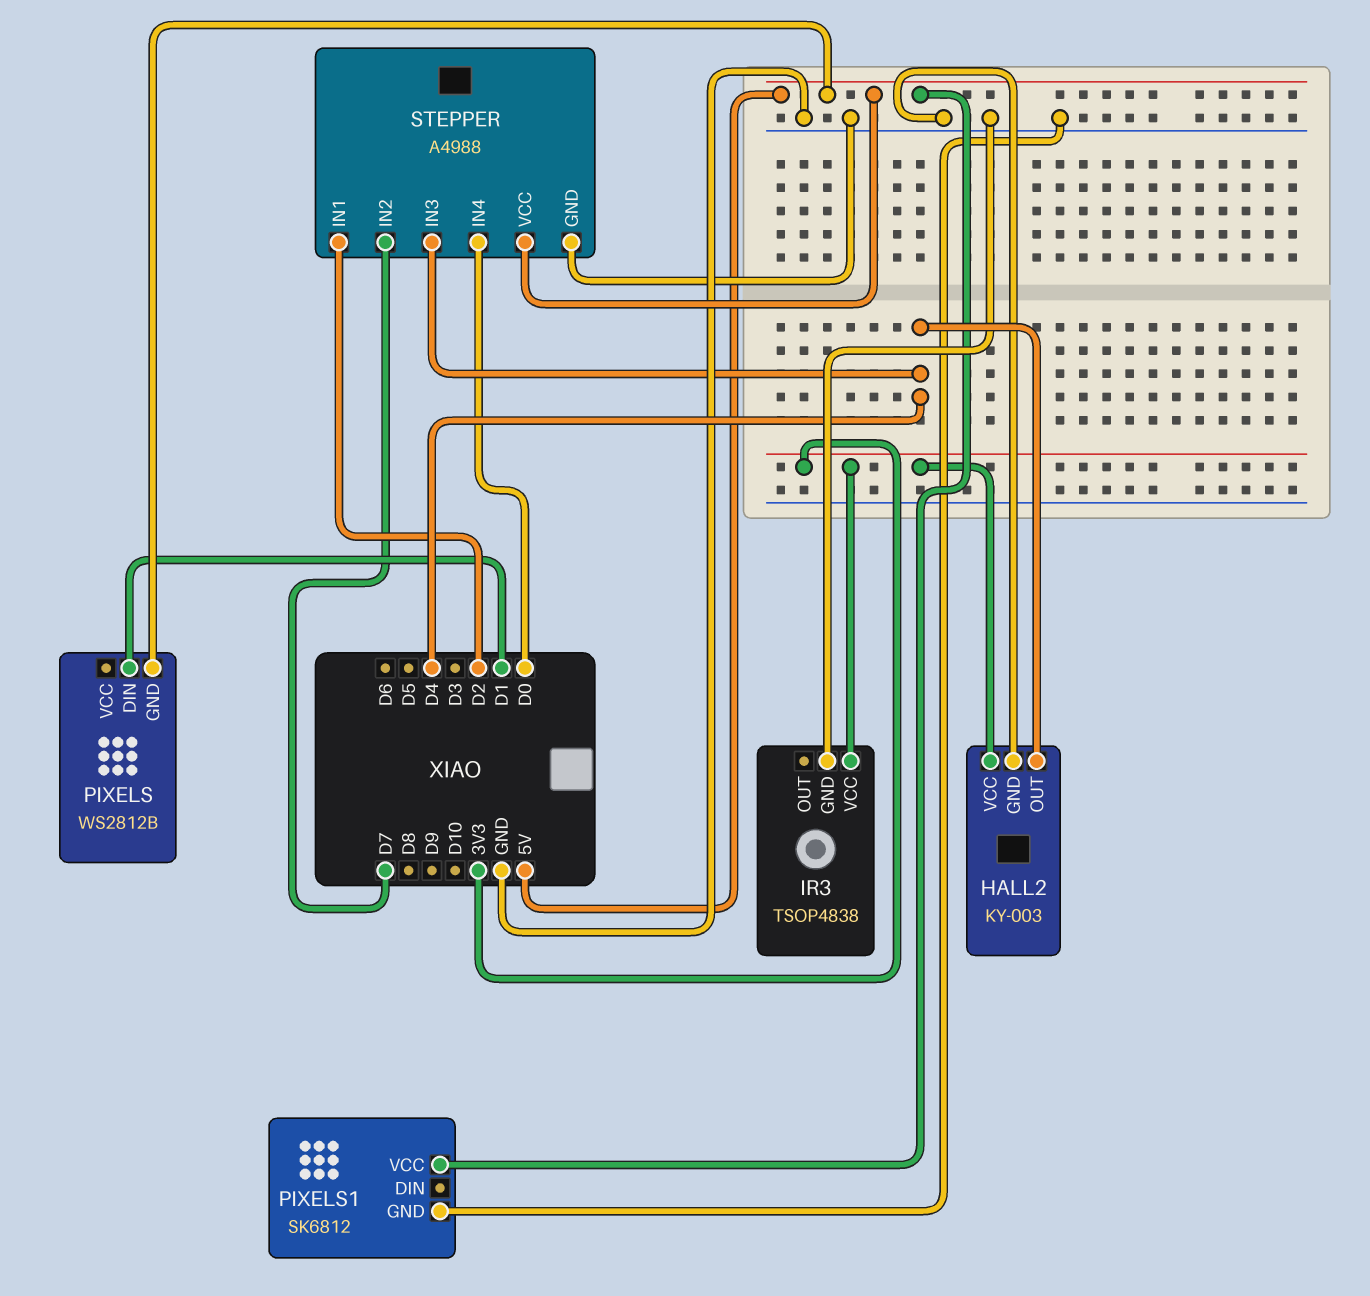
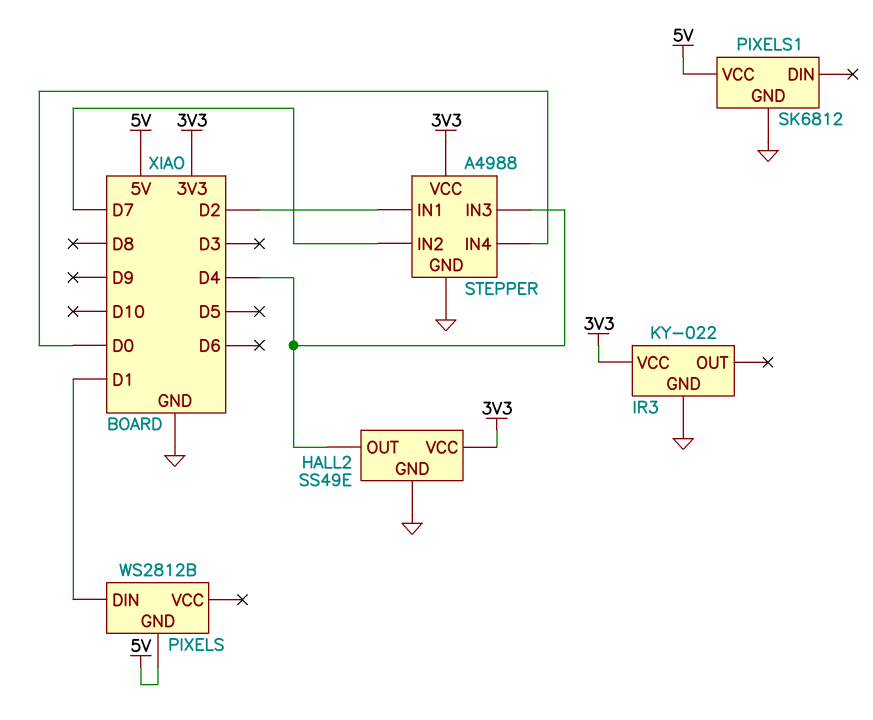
HALL2: KY-003 -> SS49E
IR3: TSOP4838 -> KY-022
STEPPER pin VCC: 5V -> 3V3

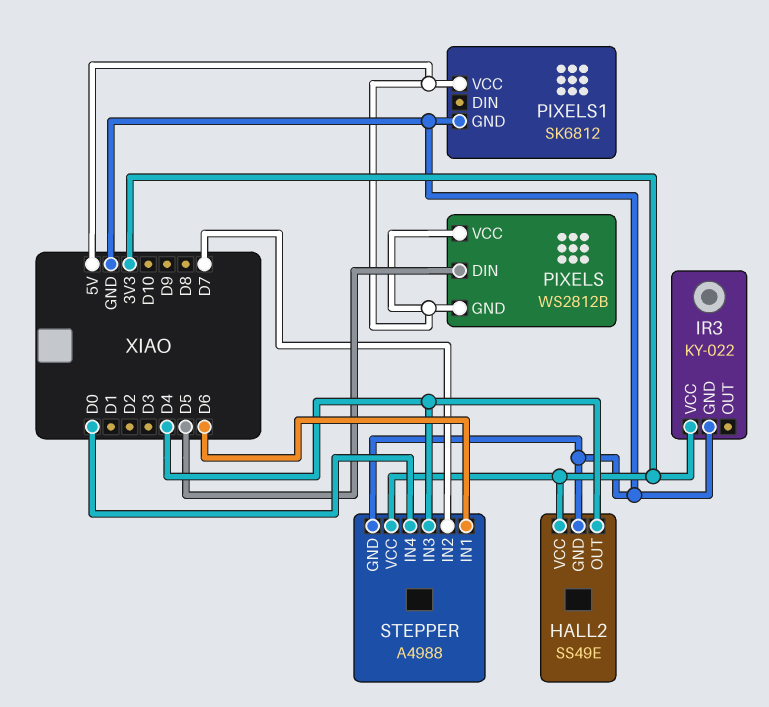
PIXELS pin DIN: D1 -> D5
PIXELS pin VCC: none -> 5V
STEPPER pin IN1: D2 -> D6

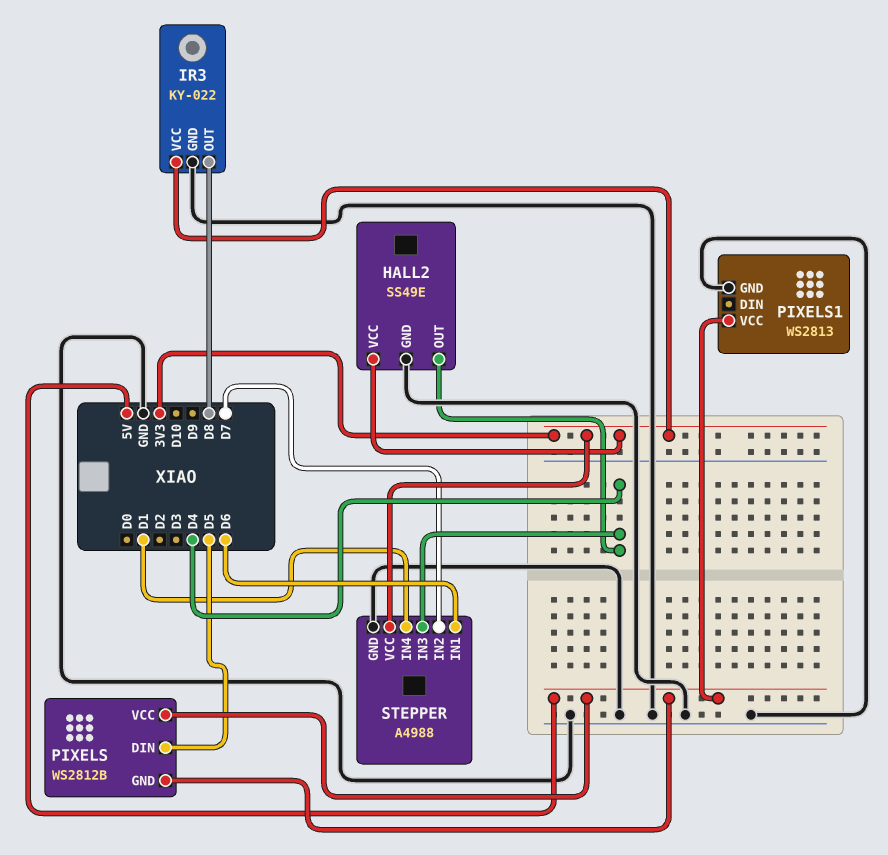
IR3 pin OUT: none -> D8
PIXELS1: SK6812 -> WS2813
STEPPER pin IN4: D0 -> D1

